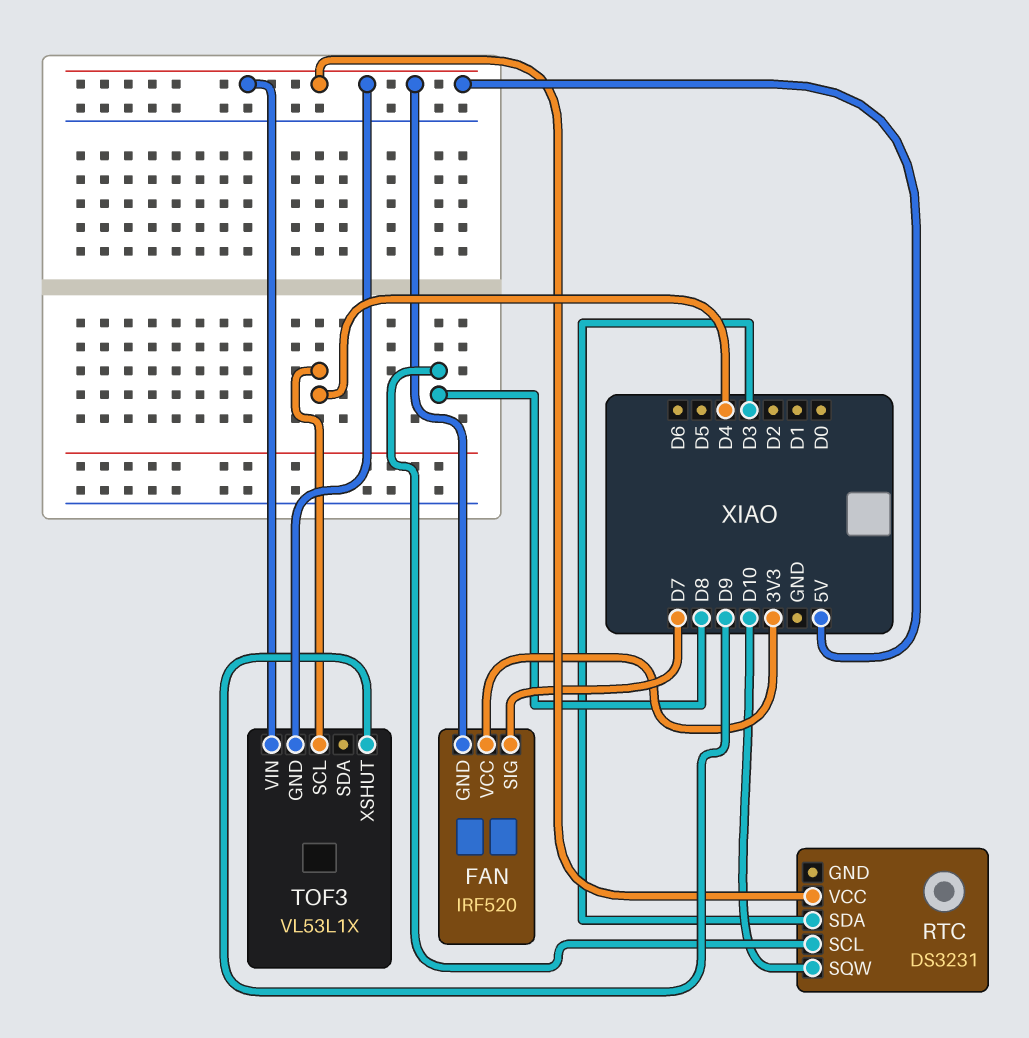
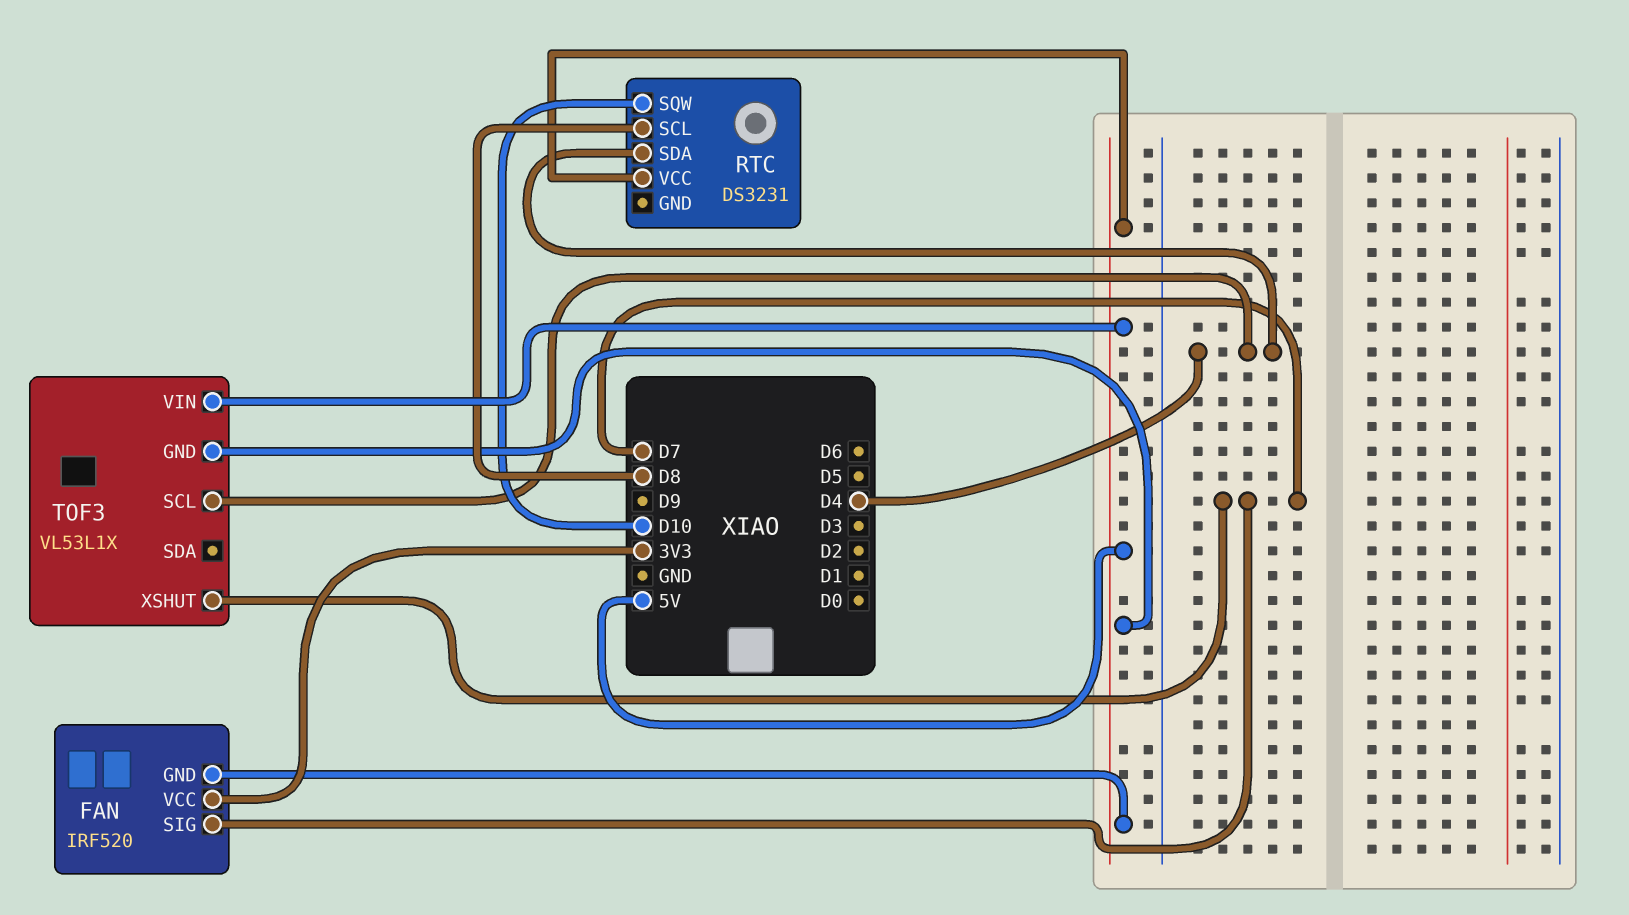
RTC pin SDA: D3 -> D4
TOF3 pin XSHUT: D9 -> D7

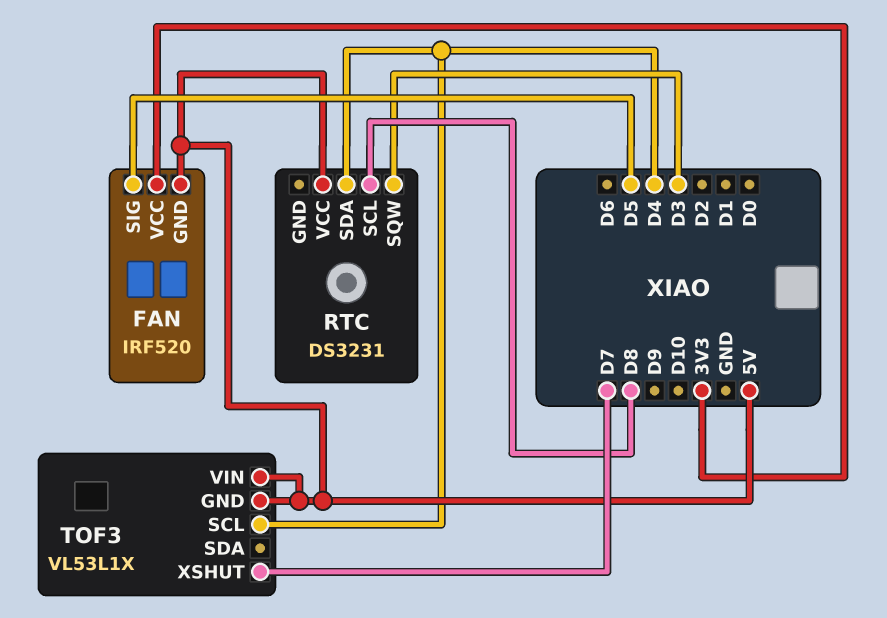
FAN pin SIG: D7 -> D5
RTC pin SQW: D10 -> D3

